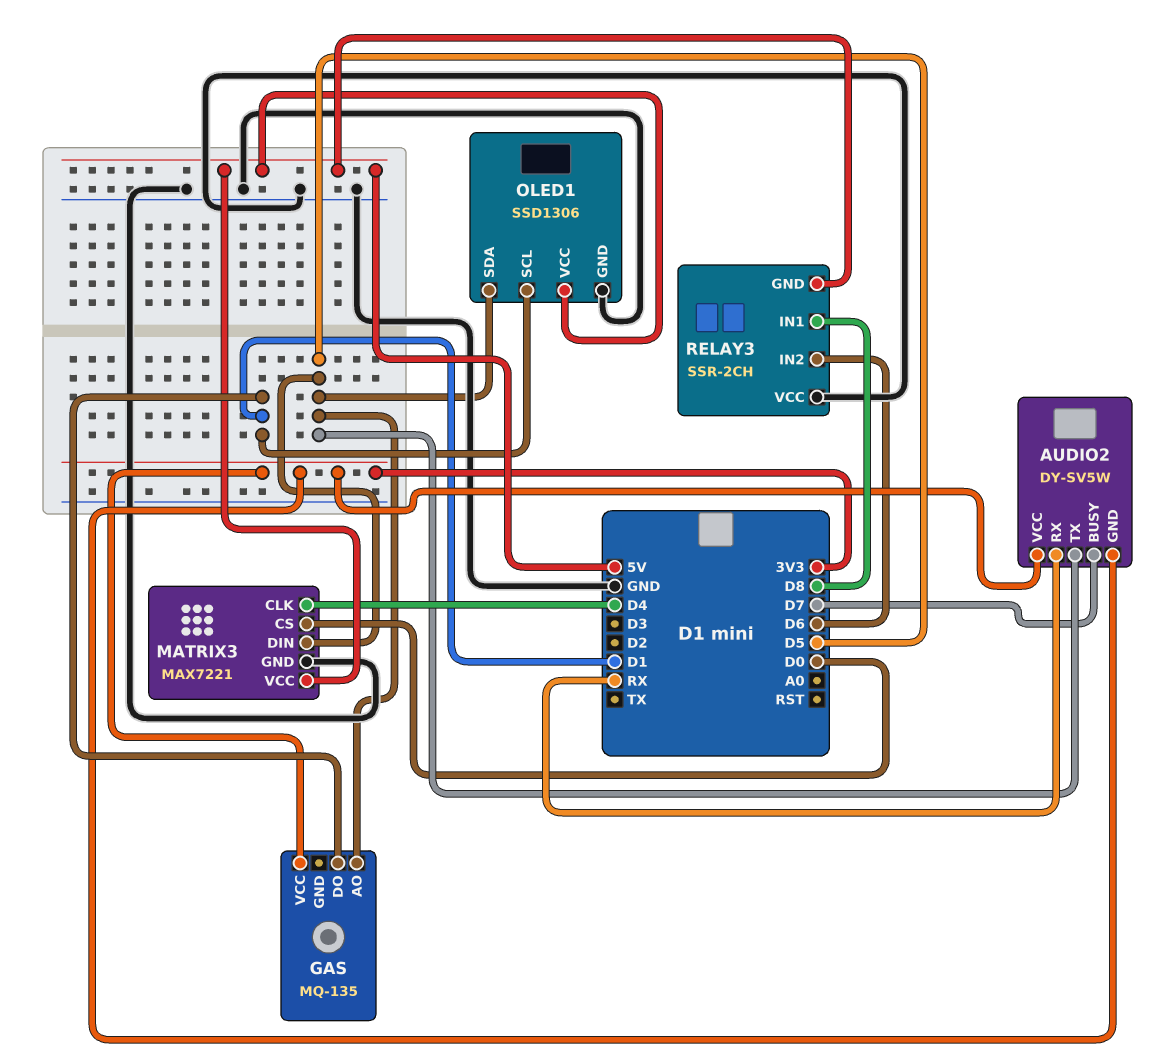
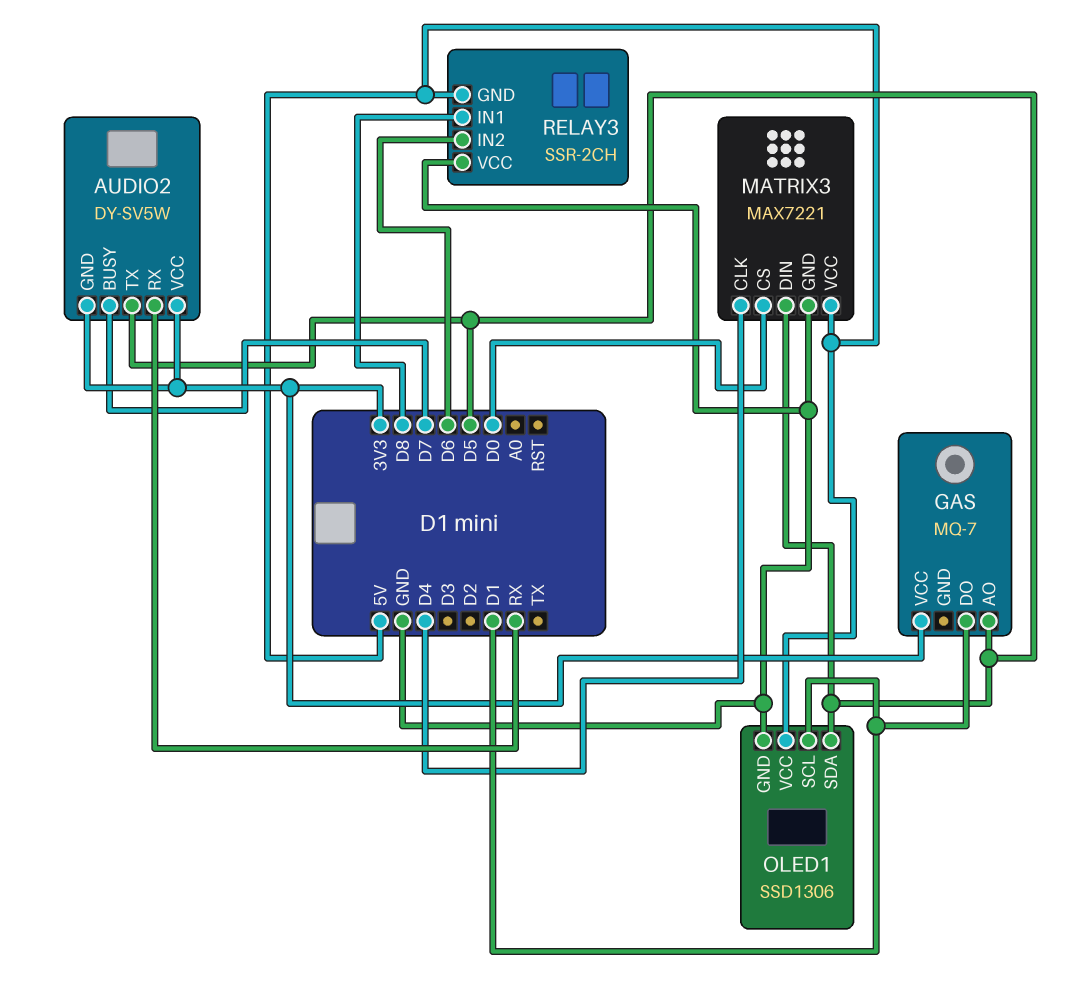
GAS: MQ-135 -> MQ-7

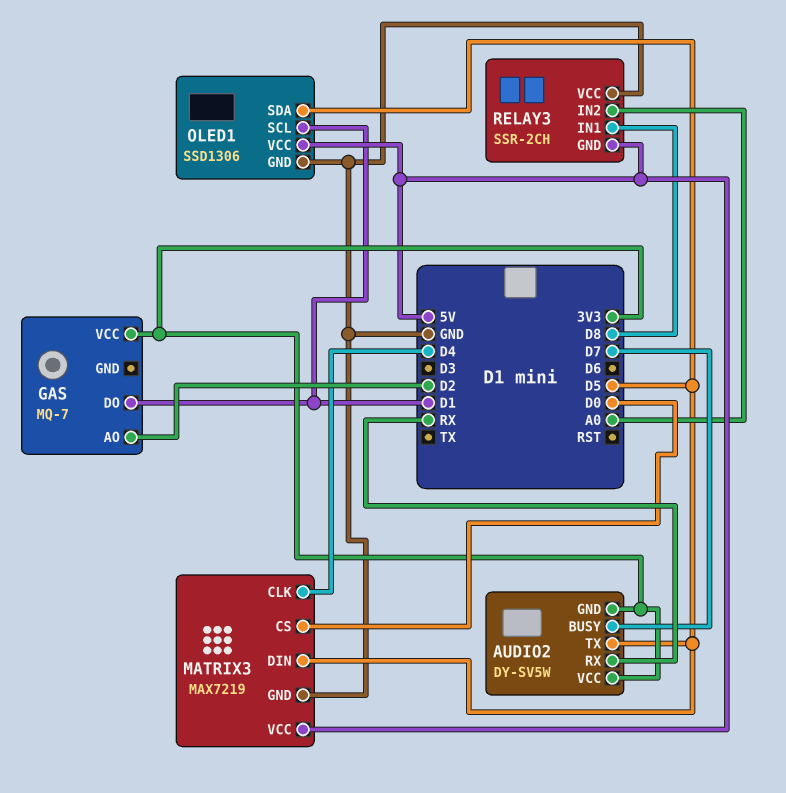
GAS pin AO: D5 -> D2
MATRIX3: MAX7221 -> MAX7219
RELAY3 pin IN2: D6 -> A0

